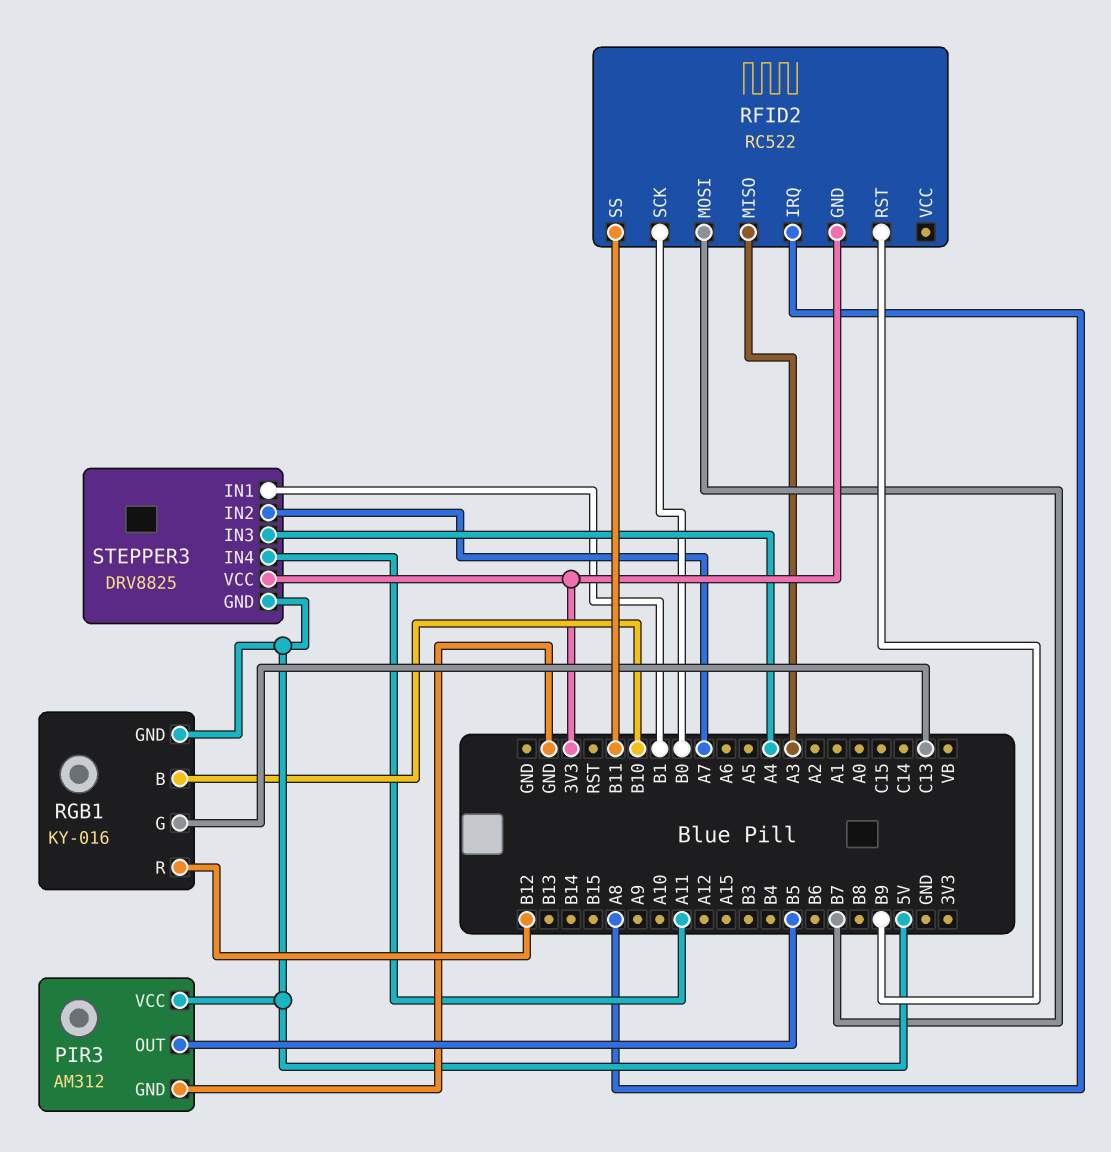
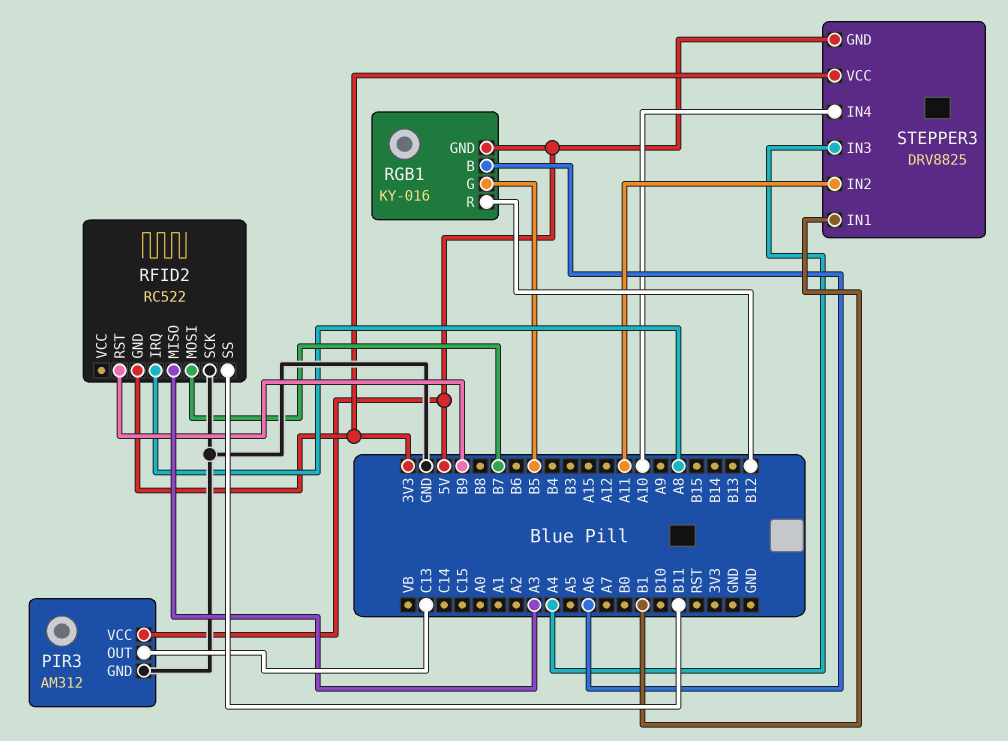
PIR3 pin OUT: B5 -> C13
RFID2 pin SCK: B0 -> GND
RGB1 pin B: B10 -> A6
RGB1 pin G: C13 -> B5
STEPPER3 pin IN2: A7 -> A11
STEPPER3 pin IN4: A11 -> A10

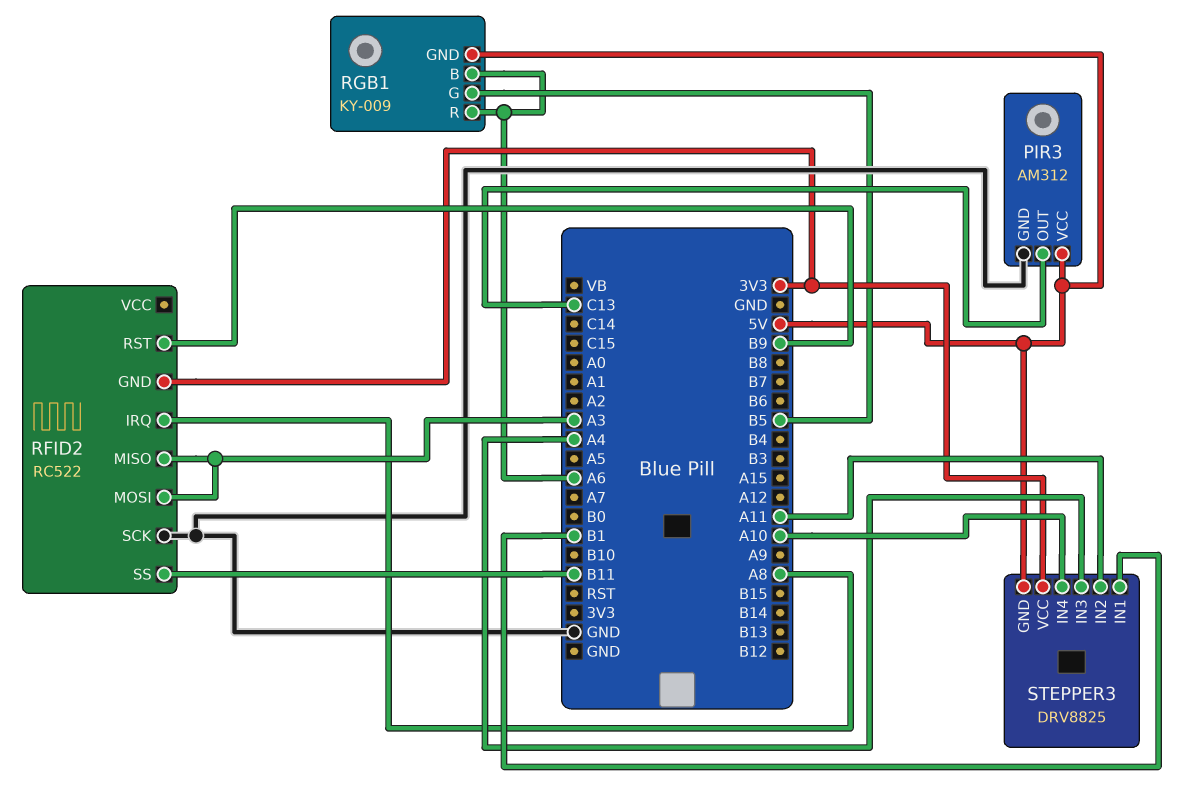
RFID2 pin MOSI: B7 -> A3
RGB1: KY-016 -> KY-009
RGB1 pin R: B12 -> A6

